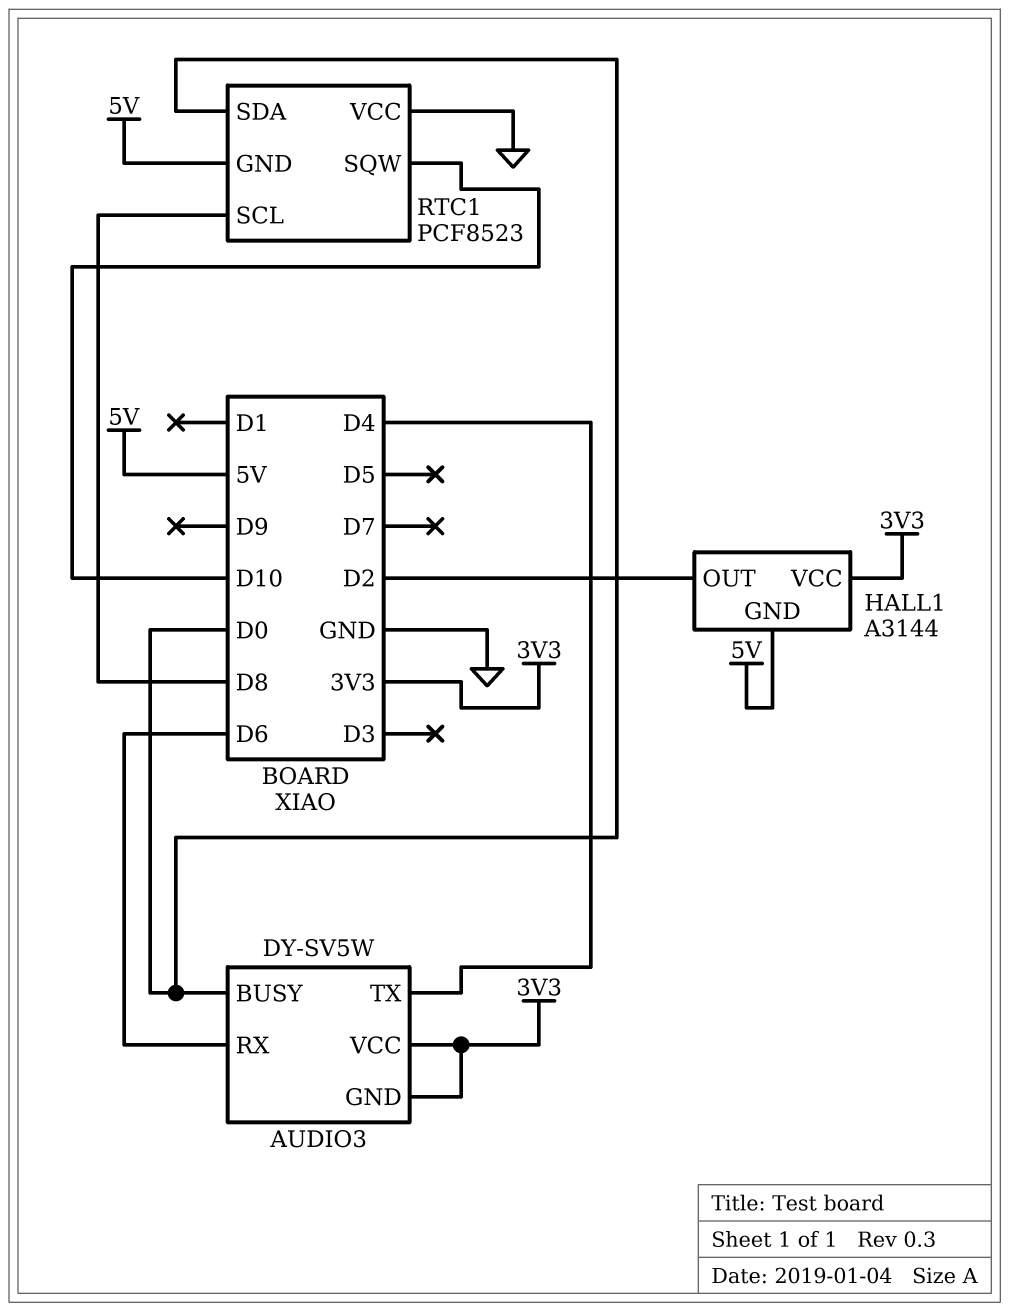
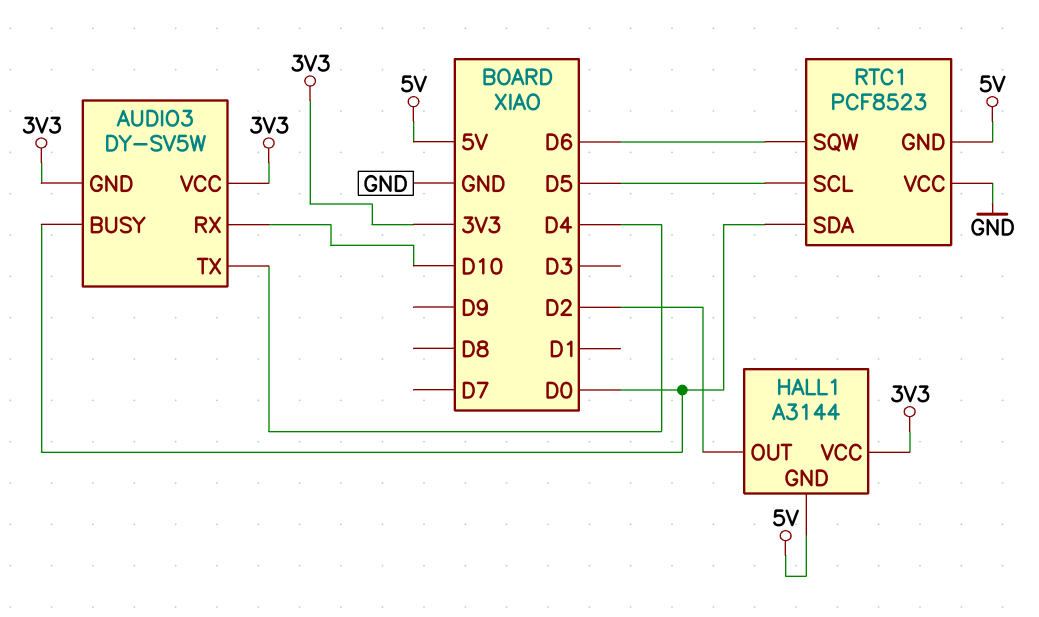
AUDIO3 pin RX: D6 -> D10
RTC1 pin SCL: D8 -> D5
RTC1 pin SQW: D10 -> D6

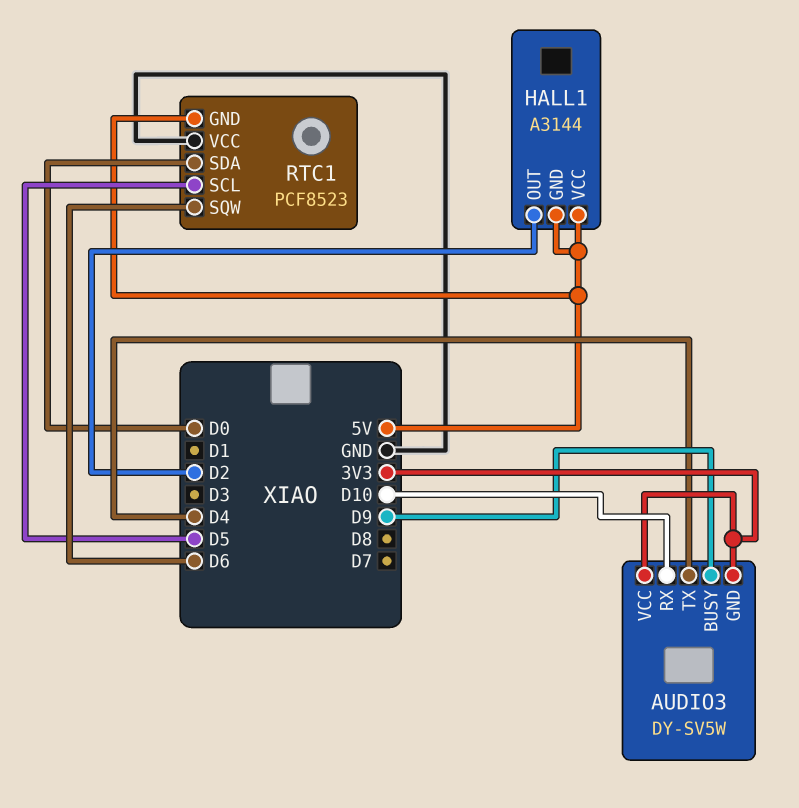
AUDIO3 pin BUSY: D0 -> D9
HALL1 pin VCC: 3V3 -> 5V

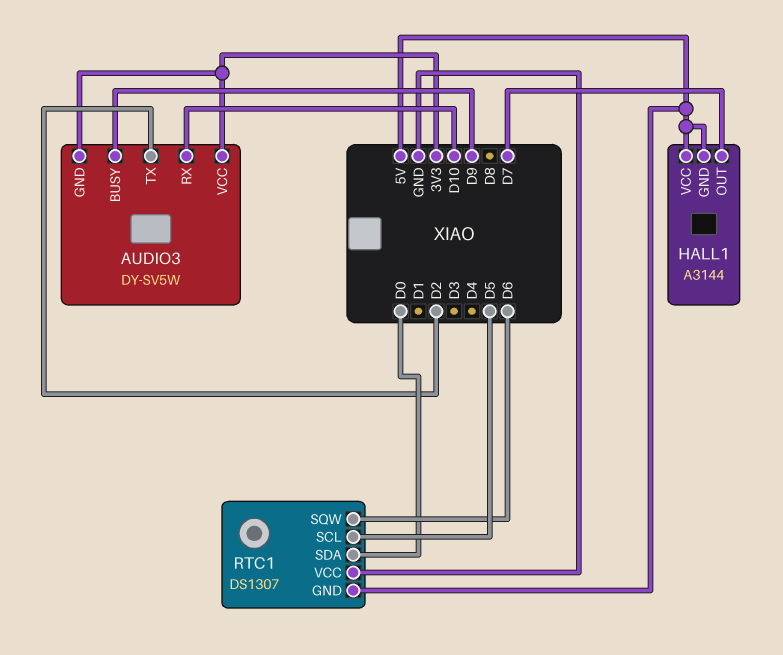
AUDIO3 pin TX: D4 -> D2
HALL1 pin OUT: D2 -> D7
RTC1: PCF8523 -> DS1307

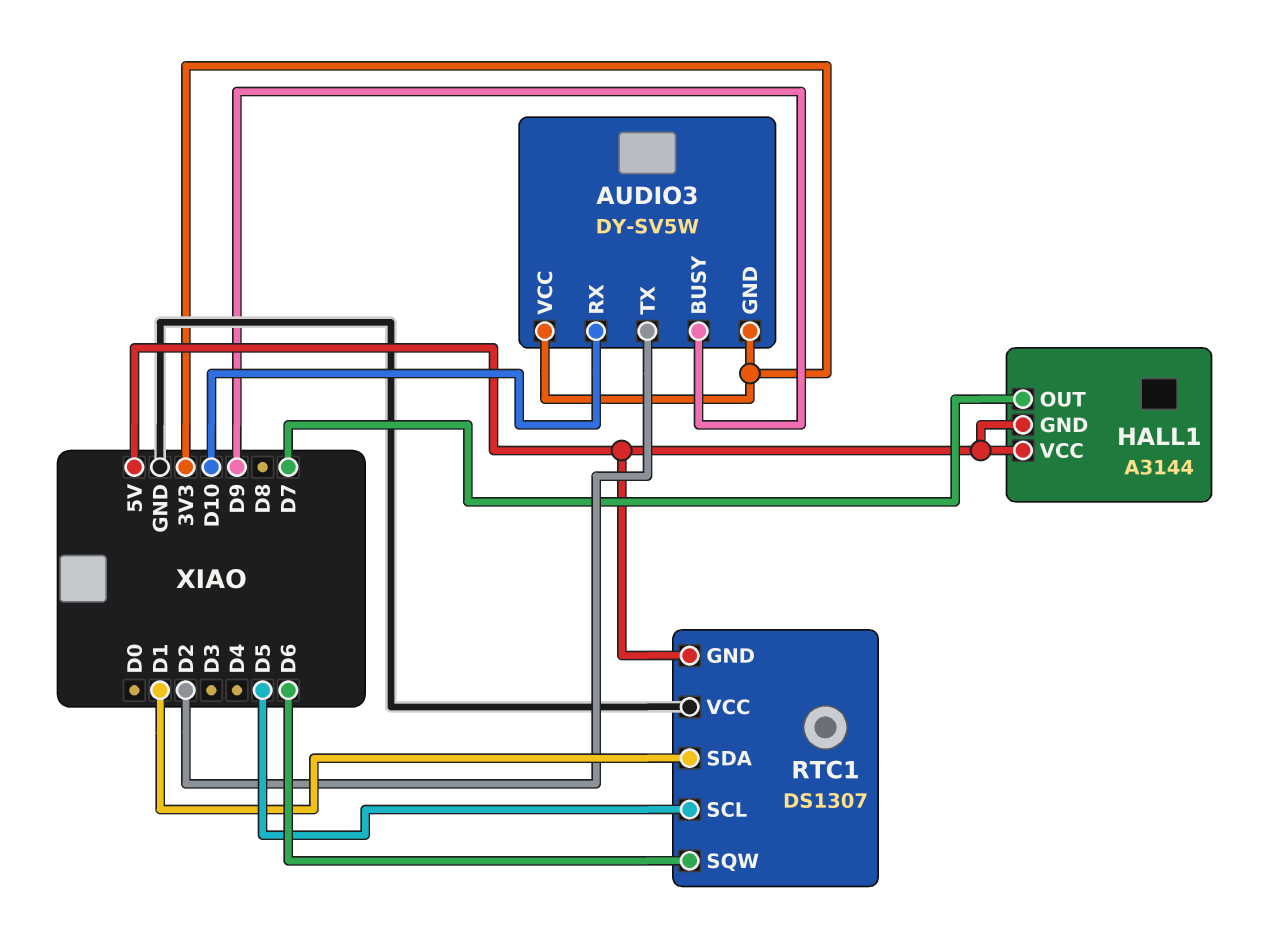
RTC1 pin SDA: D0 -> D1

